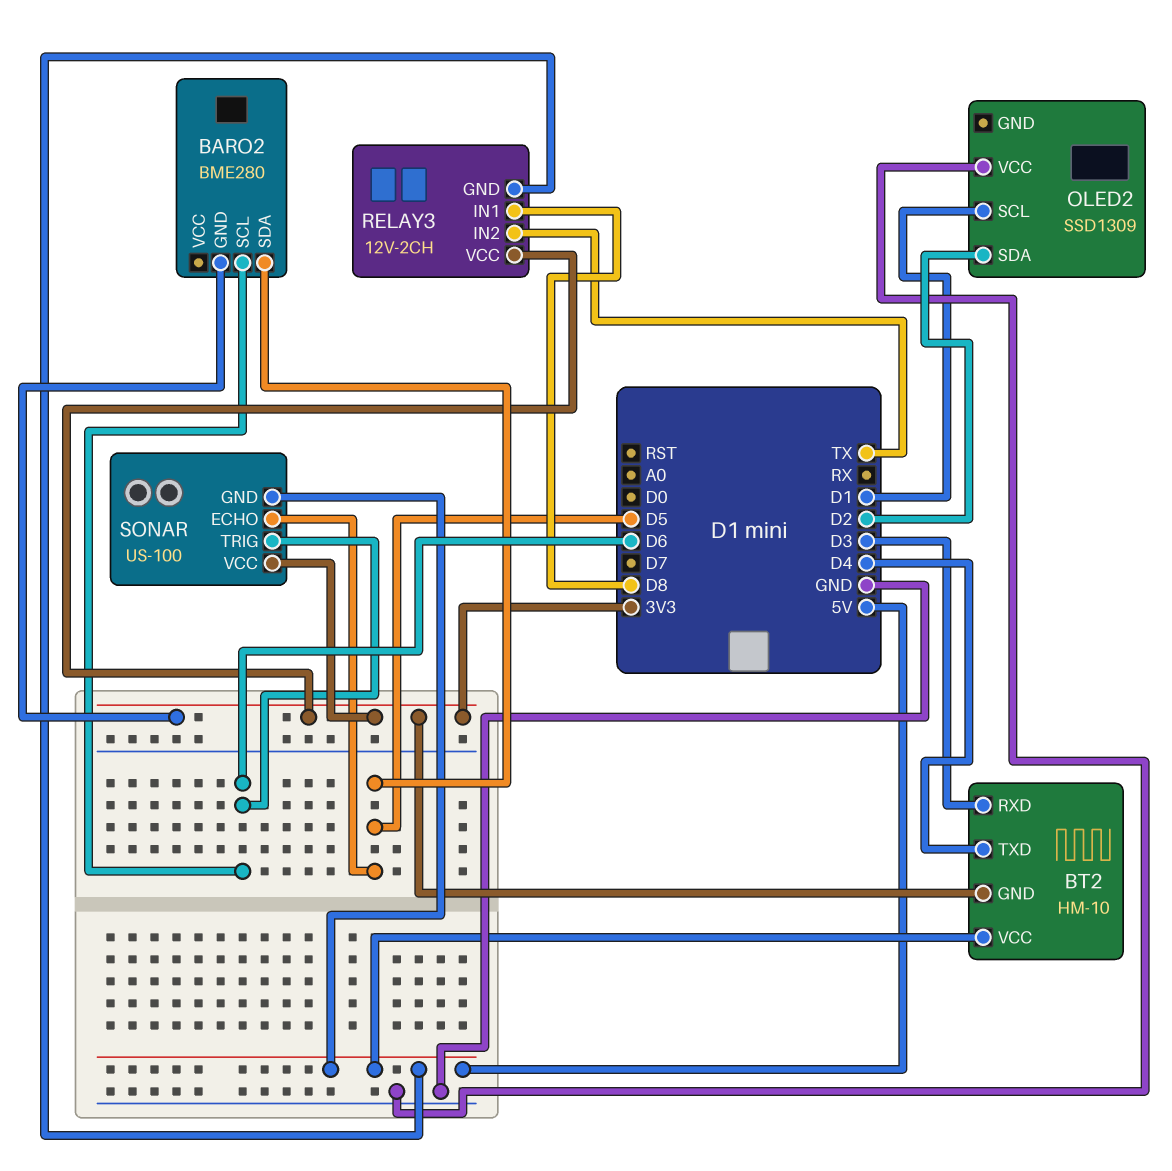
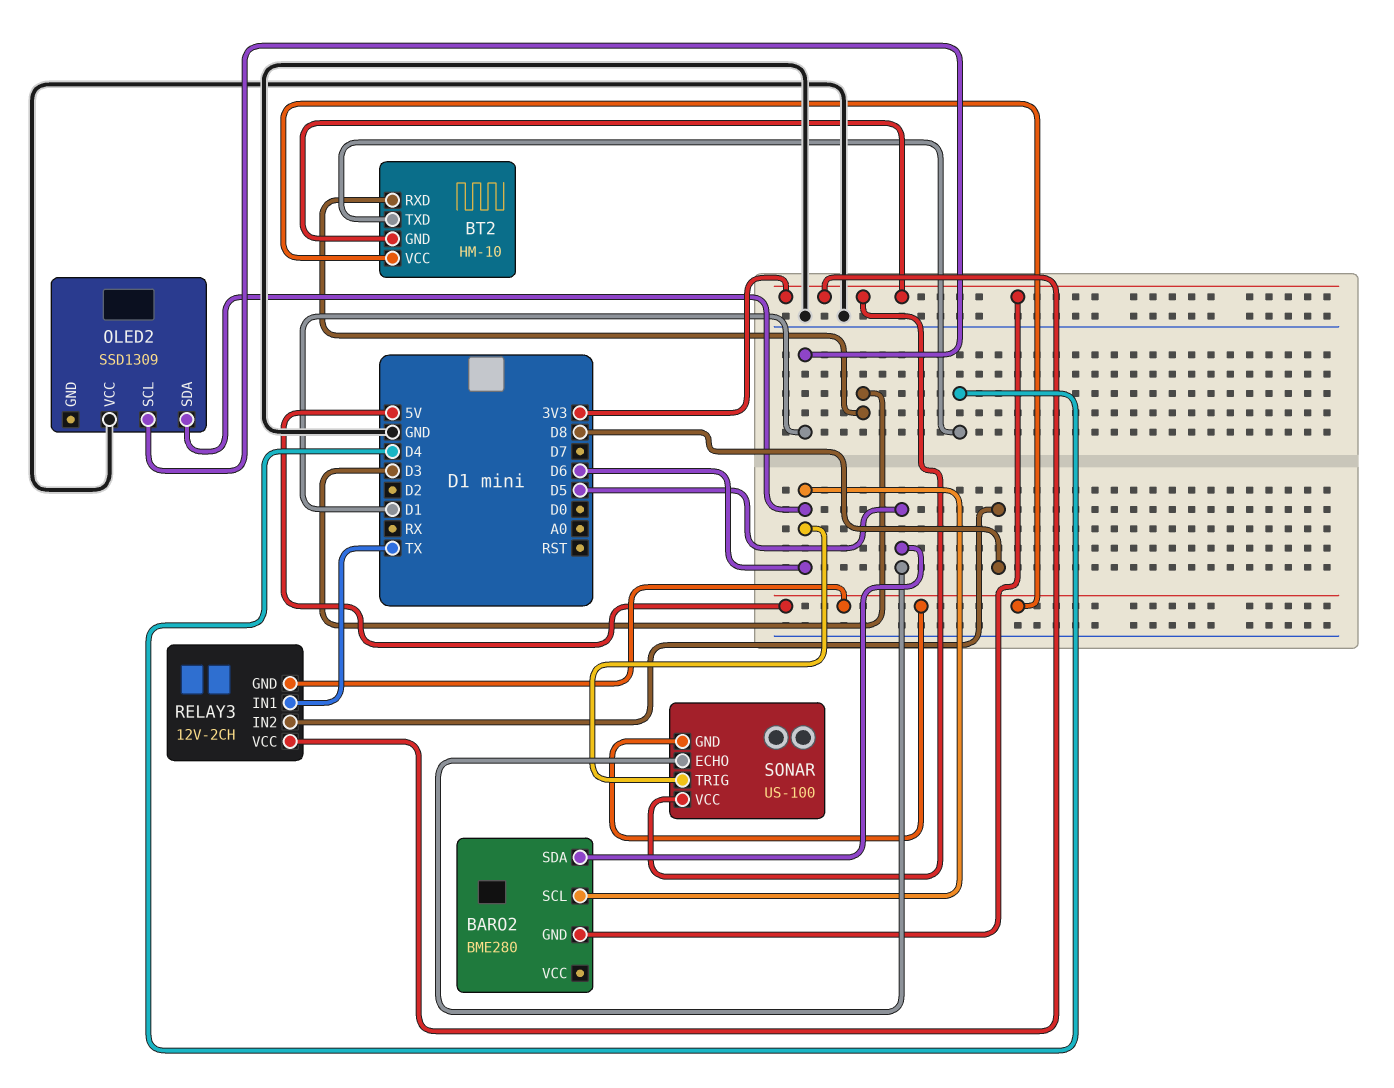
OLED2 pin SDA: D2 -> D6
RELAY3 pin IN1: D8 -> TX
RELAY3 pin IN2: TX -> D8

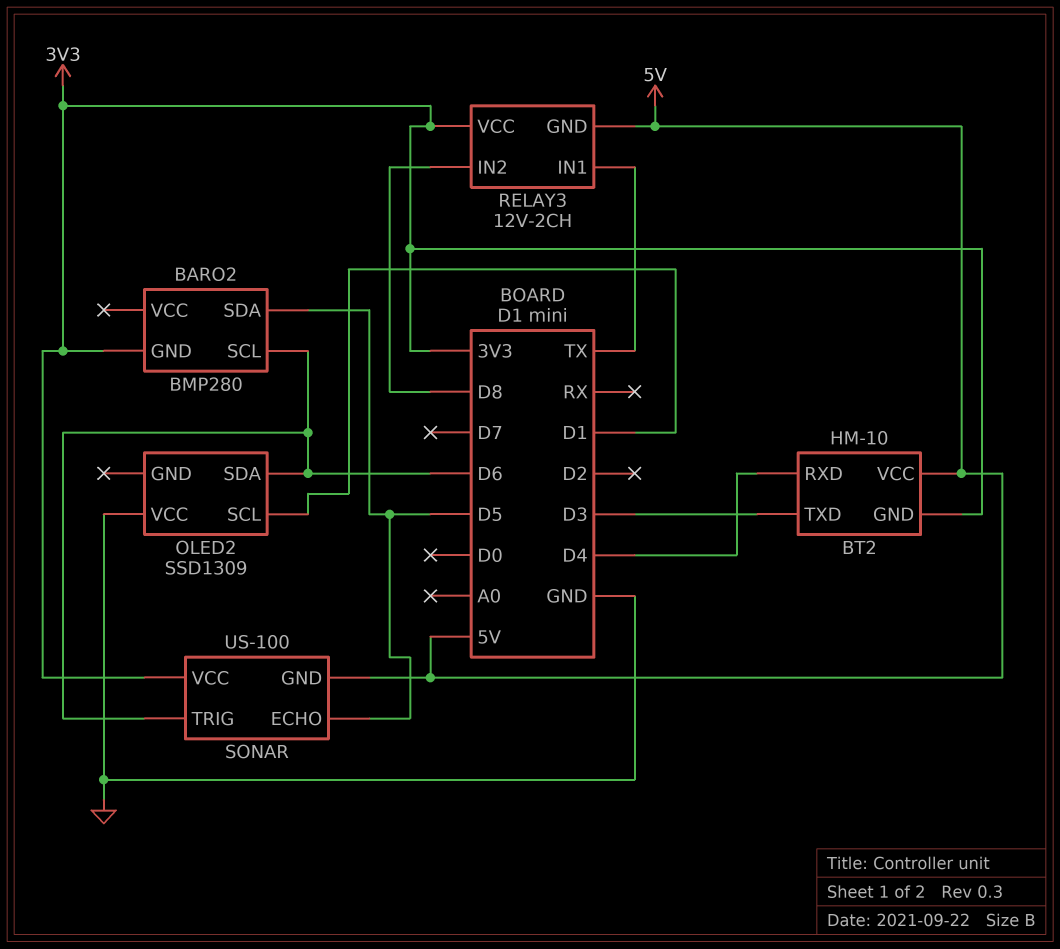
BARO2: BME280 -> BMP280
BT2 pin RXD: D3 -> D4
BT2 pin TXD: D4 -> D3

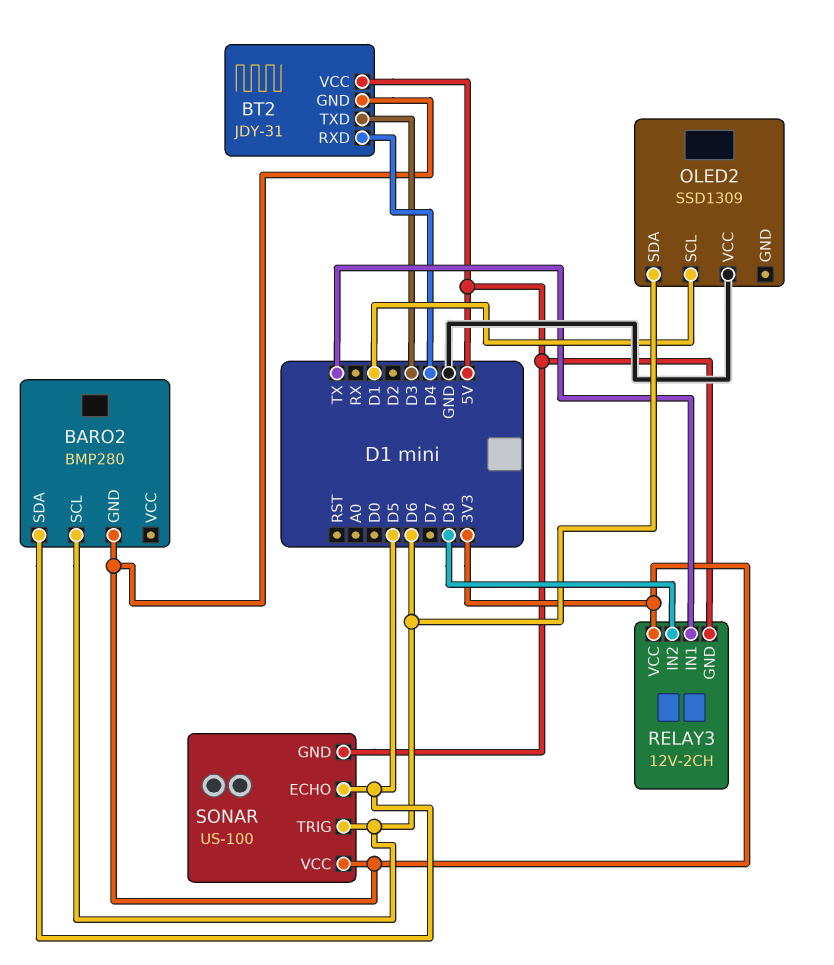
BT2: HM-10 -> JDY-31

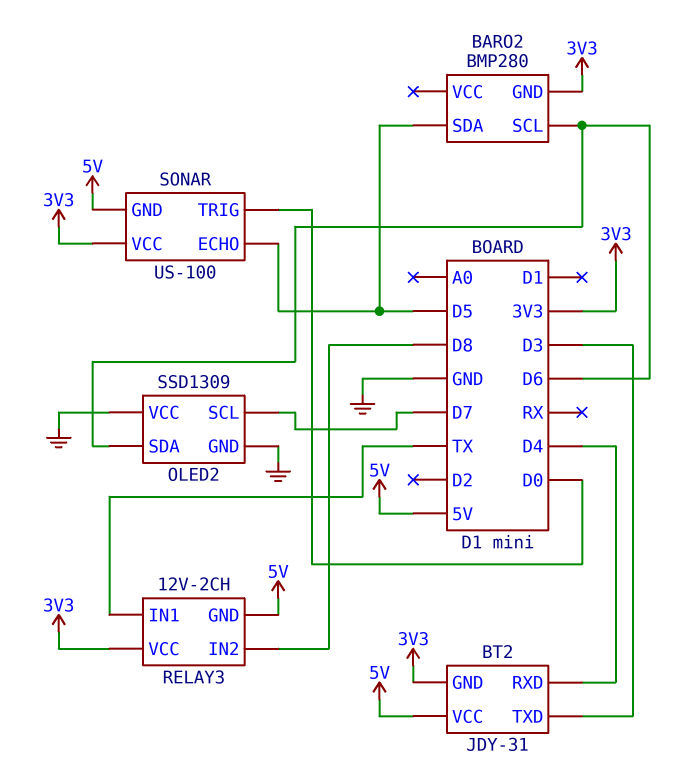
OLED2 pin GND: none -> GND
OLED2 pin SCL: D1 -> D7
SONAR pin TRIG: D6 -> D0

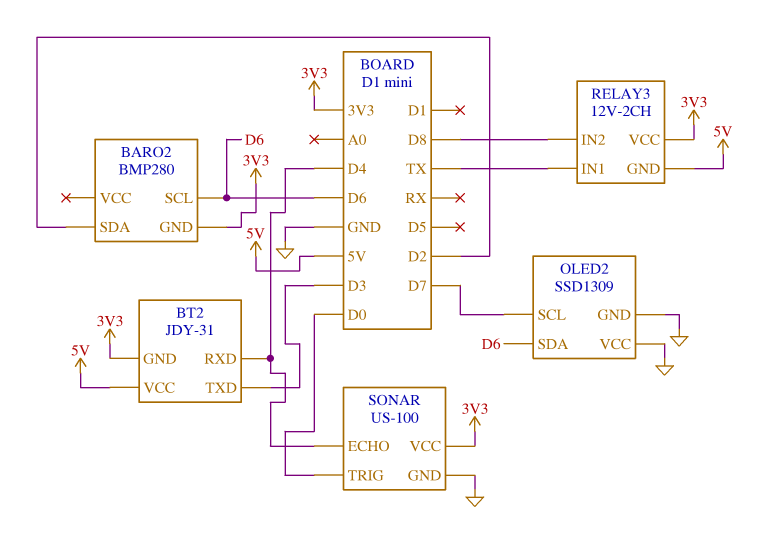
BARO2 pin SDA: D5 -> D2
SONAR pin ECHO: D5 -> D4
SONAR pin GND: 5V -> GND

